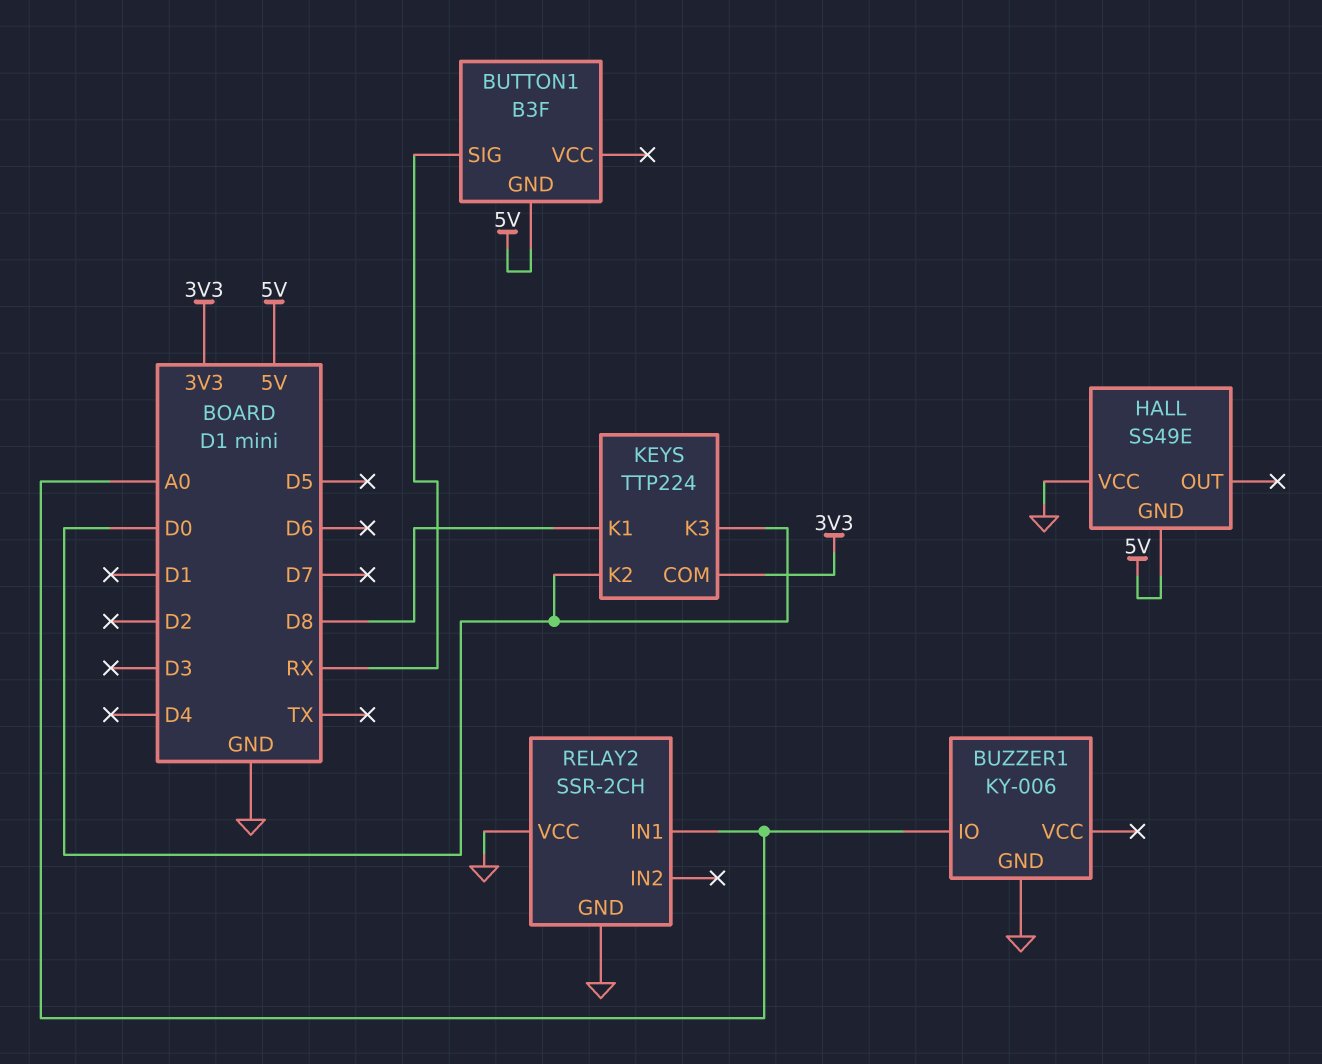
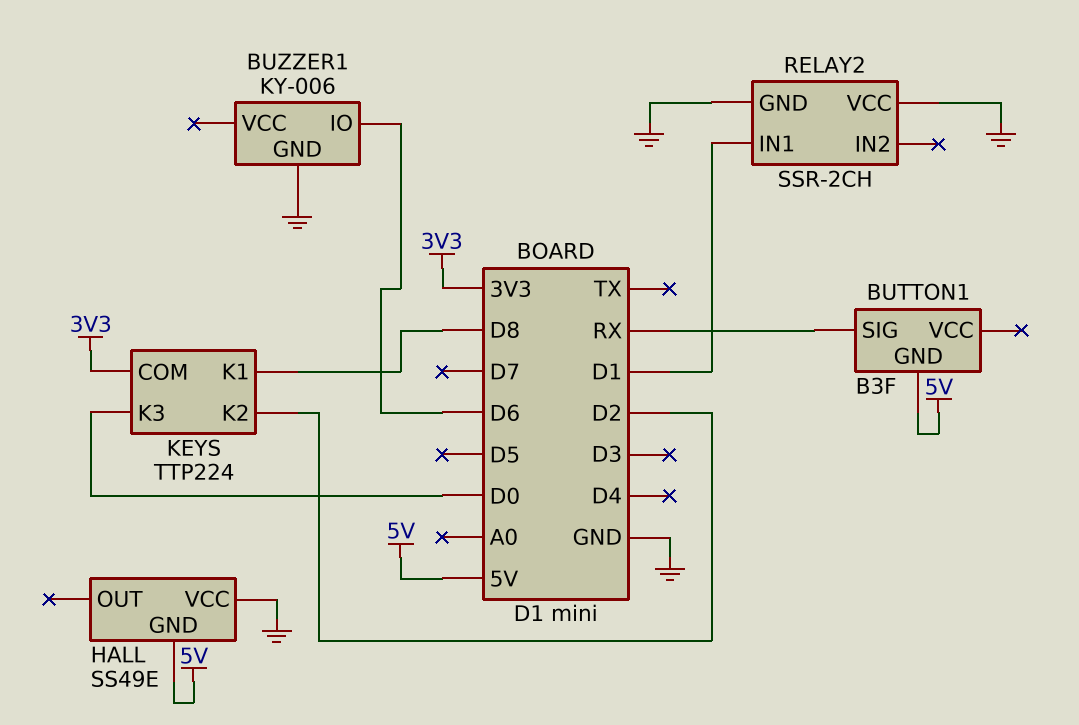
BUZZER1 pin IO: A0 -> D6
KEYS pin K2: D0 -> D2
RELAY2 pin IN1: A0 -> D1

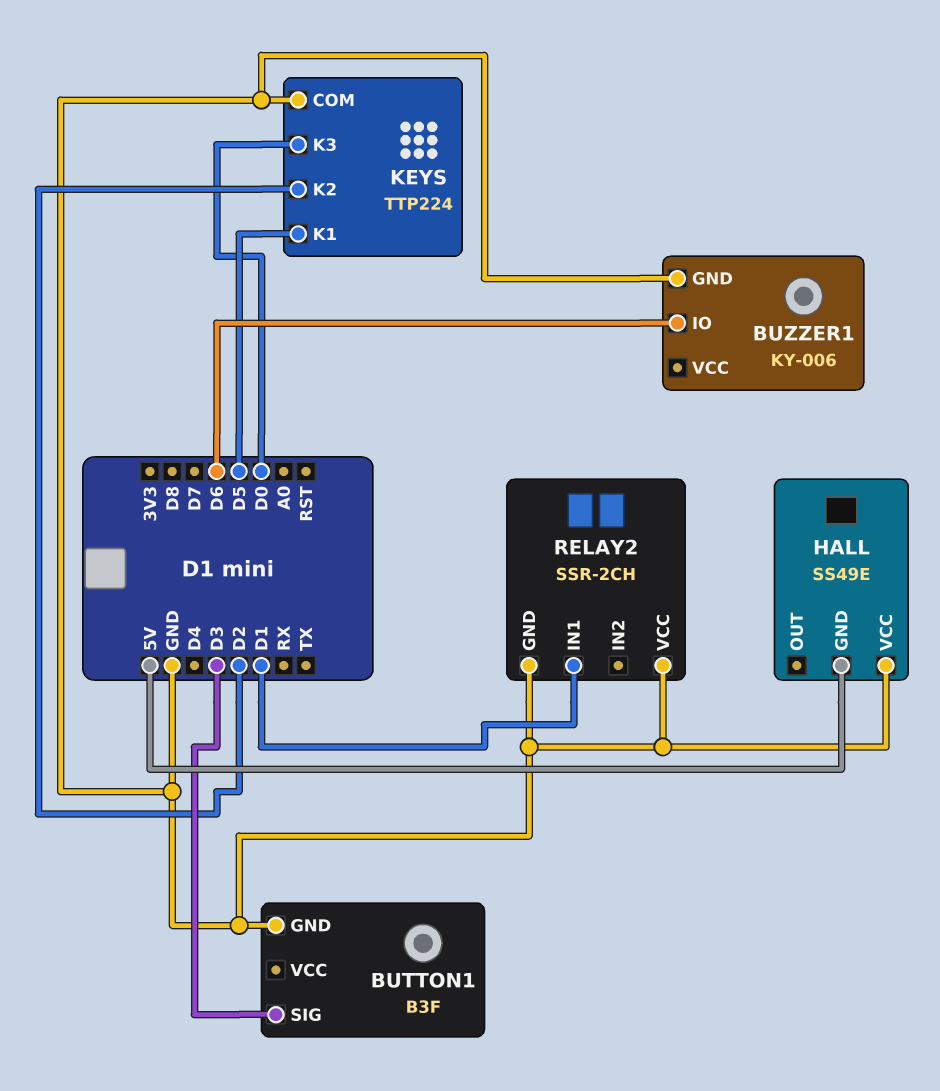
BUTTON1 pin GND: 5V -> GND
BUTTON1 pin SIG: RX -> D3
KEYS pin COM: 3V3 -> GND
KEYS pin K1: D8 -> D5

